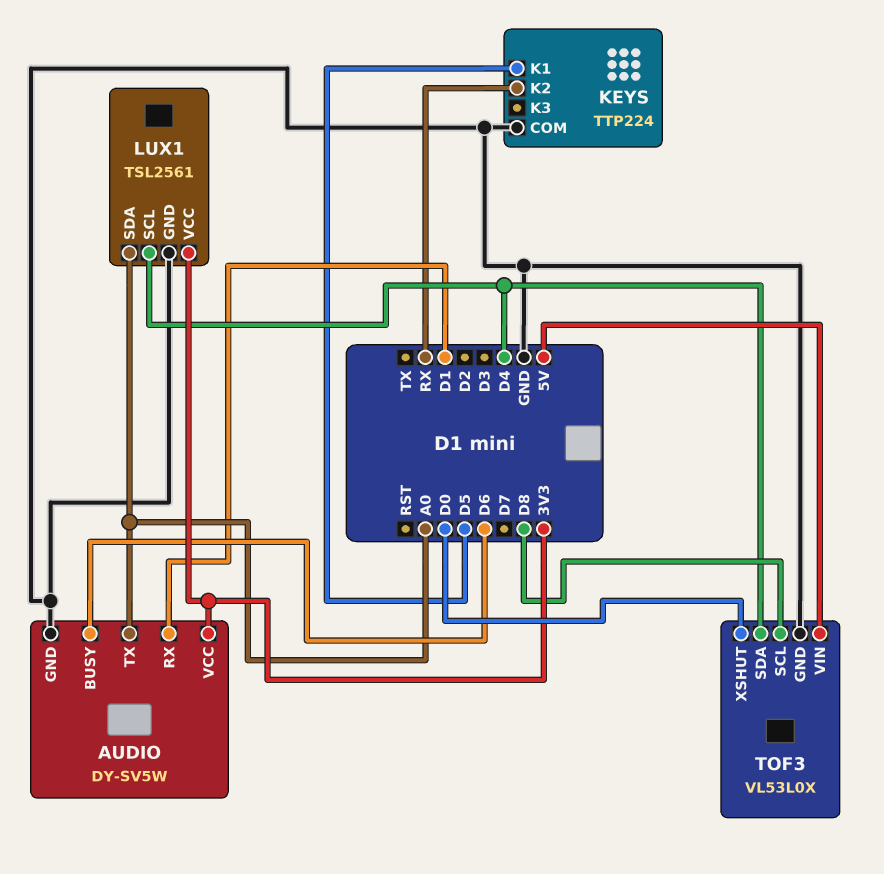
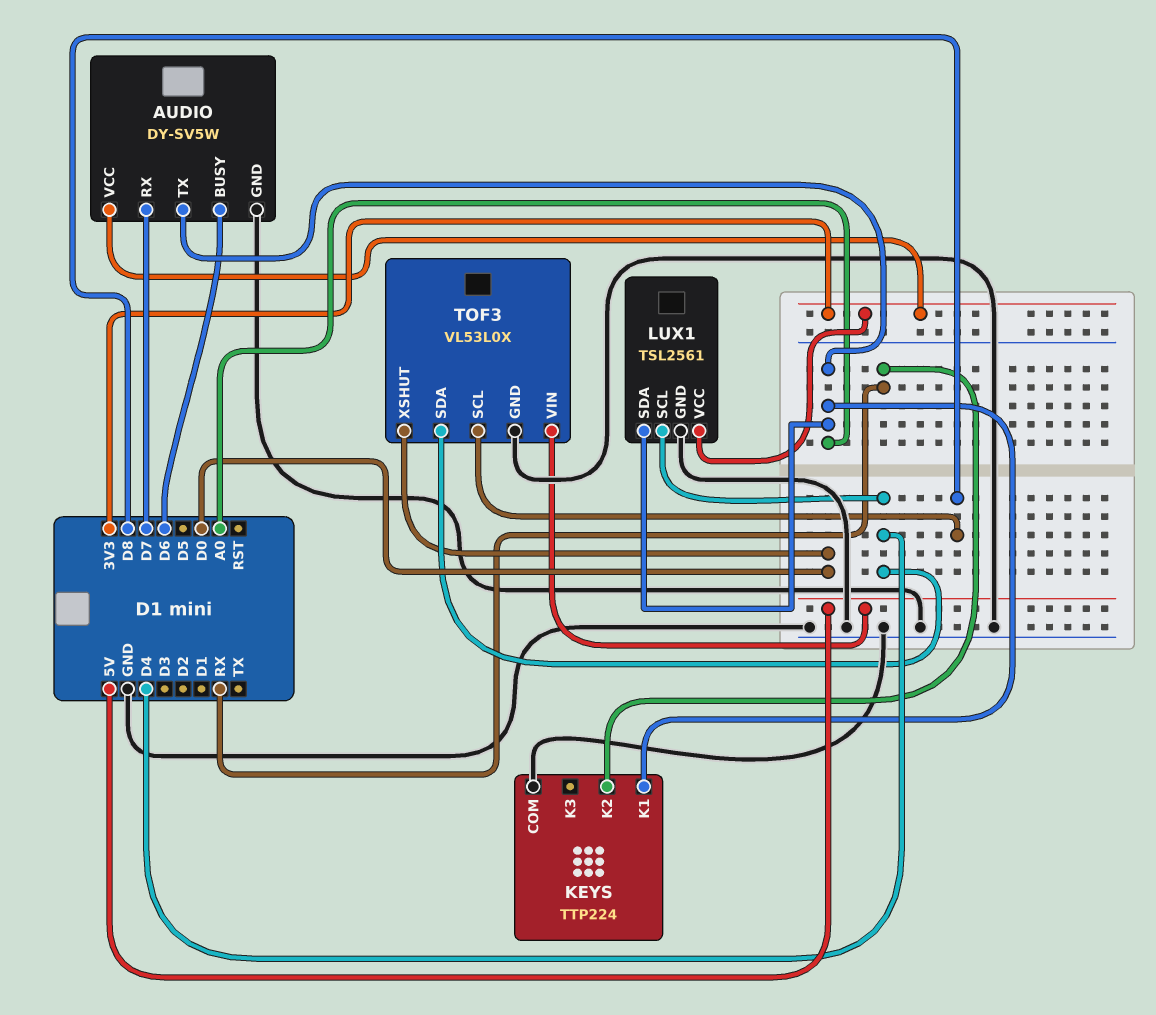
AUDIO pin RX: D1 -> D7
KEYS pin K1: D5 -> A0

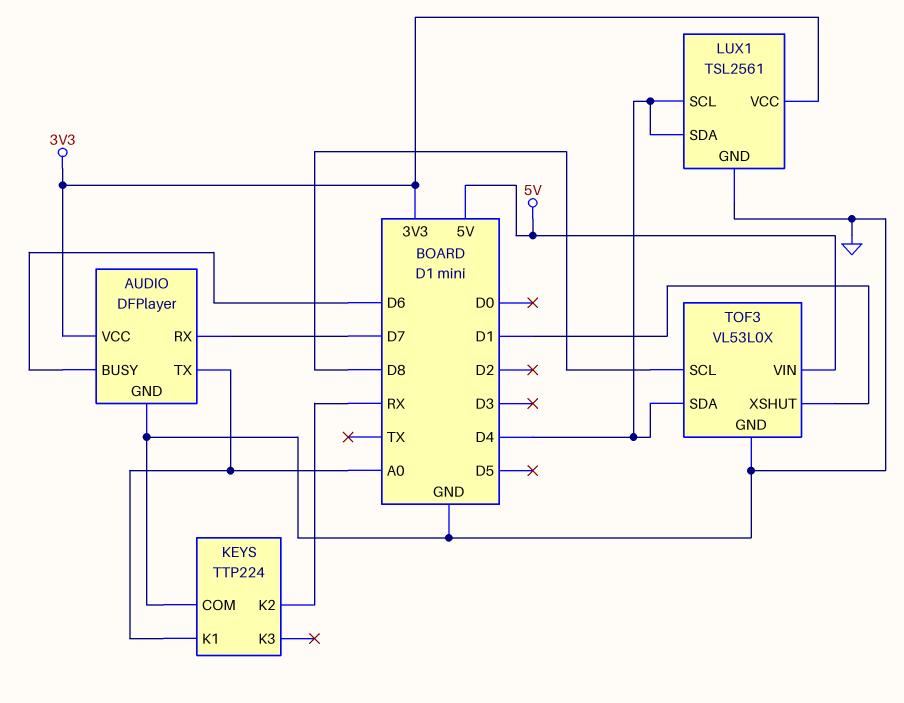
AUDIO: DY-SV5W -> DFPlayer
LUX1 pin SDA: A0 -> D4
TOF3 pin XSHUT: D0 -> D1

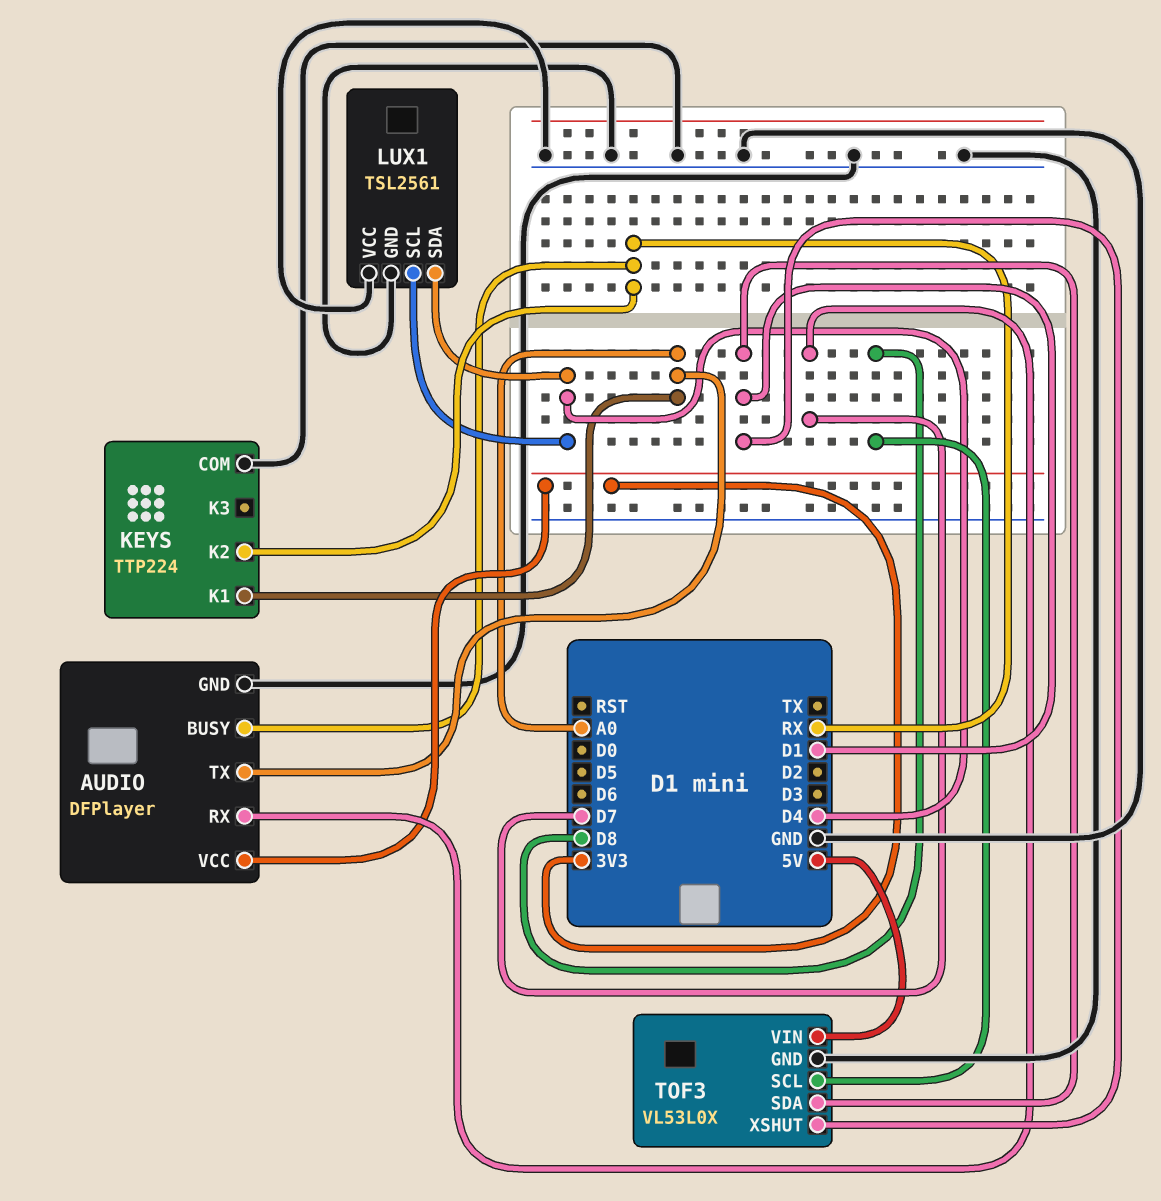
AUDIO pin BUSY: D6 -> RX
LUX1 pin VCC: 3V3 -> GND
TOF3 pin SDA: D4 -> D1

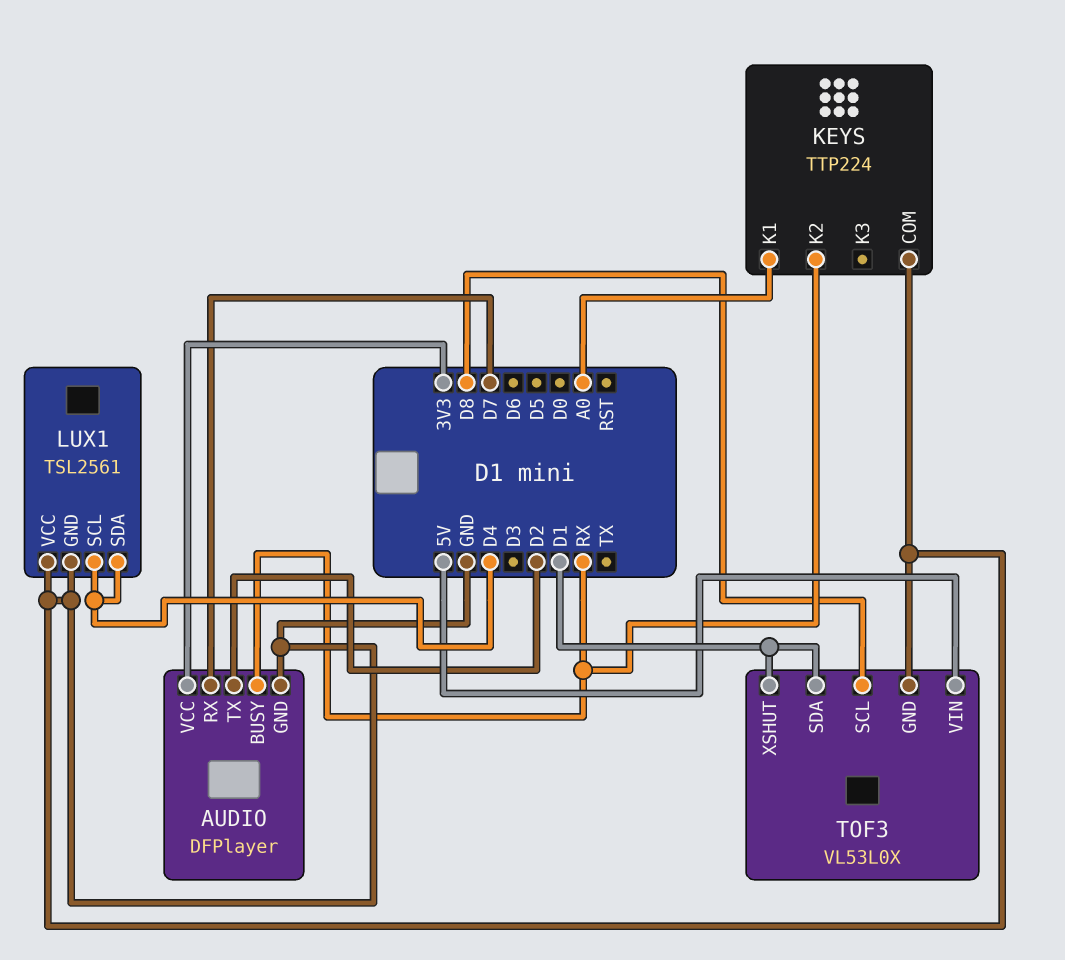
AUDIO pin TX: A0 -> D2

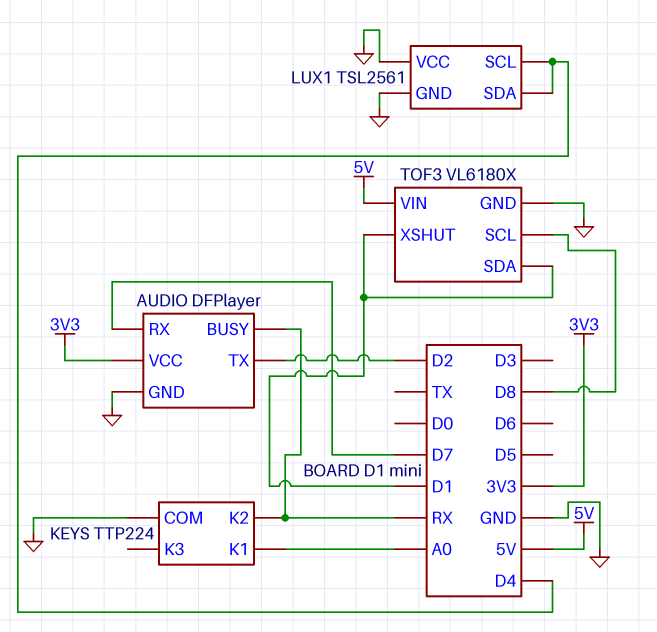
TOF3: VL53L0X -> VL6180X

